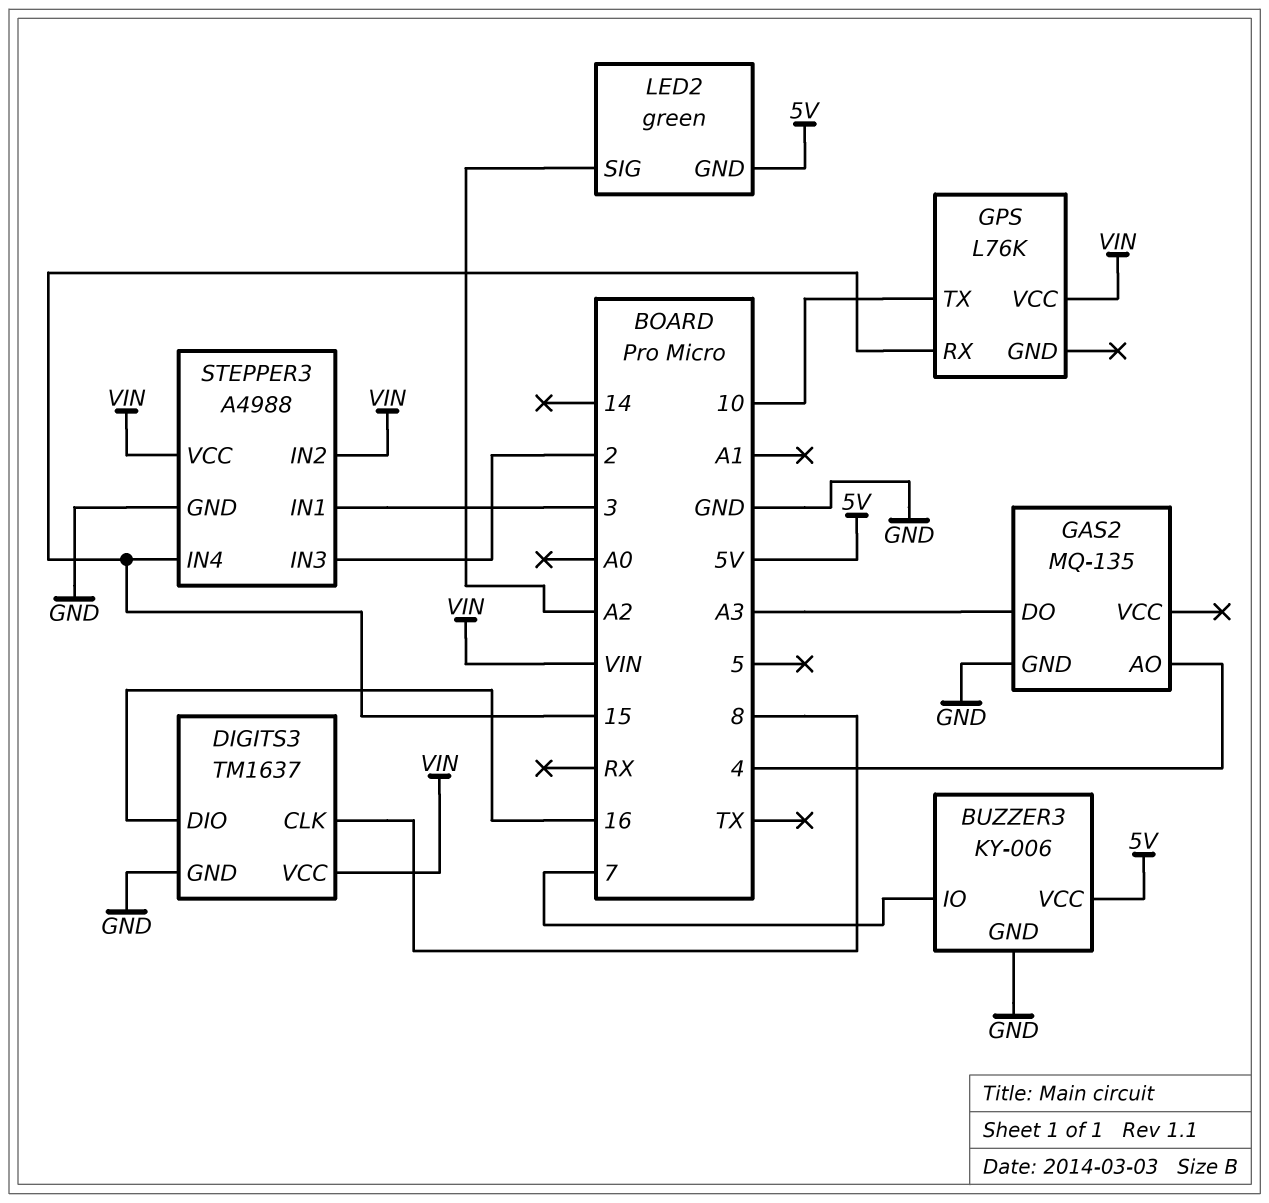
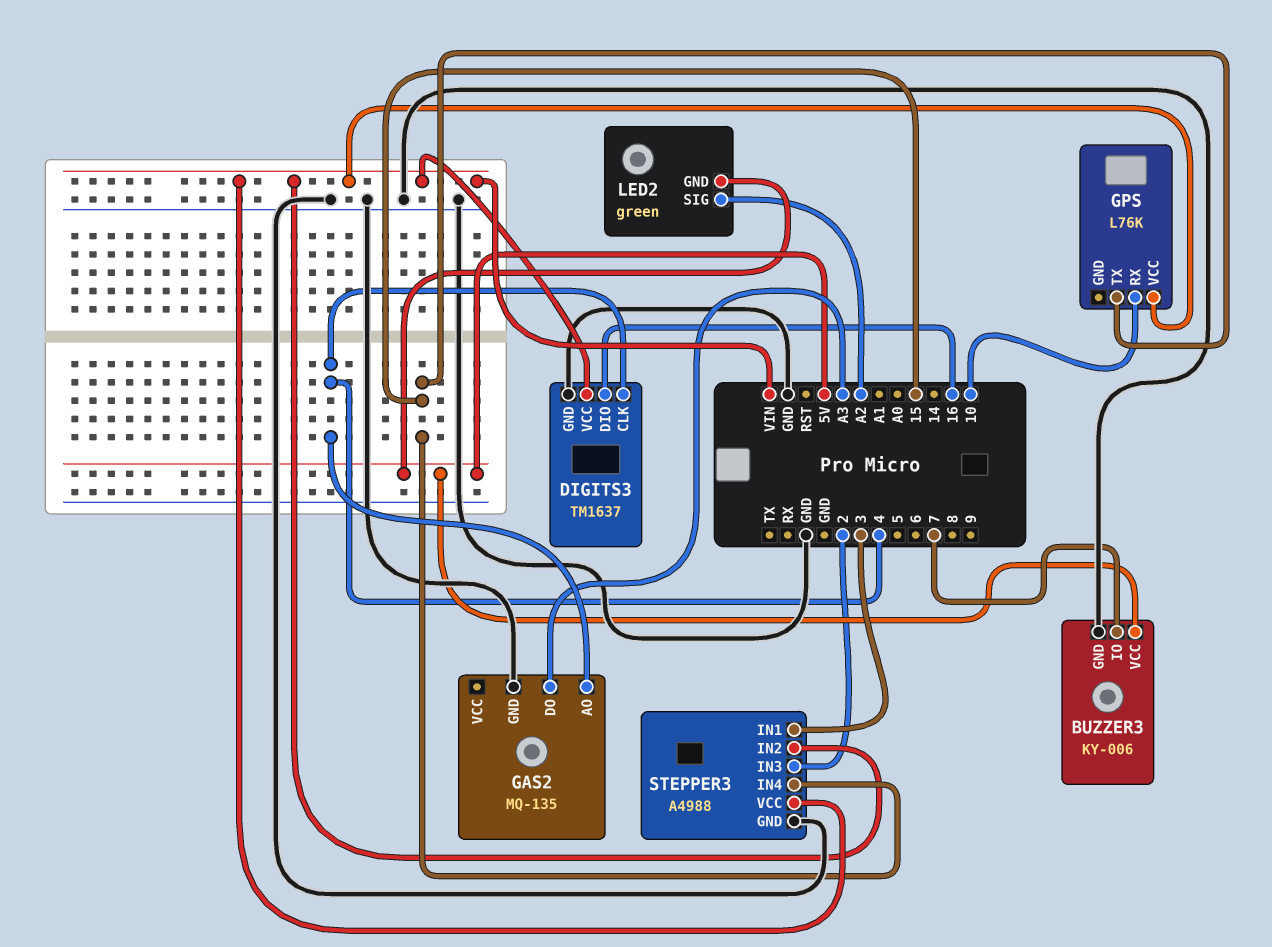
DIGITS3 pin CLK: 8 -> 4
GPS pin RX: 15 -> 10
GPS pin TX: 10 -> 15

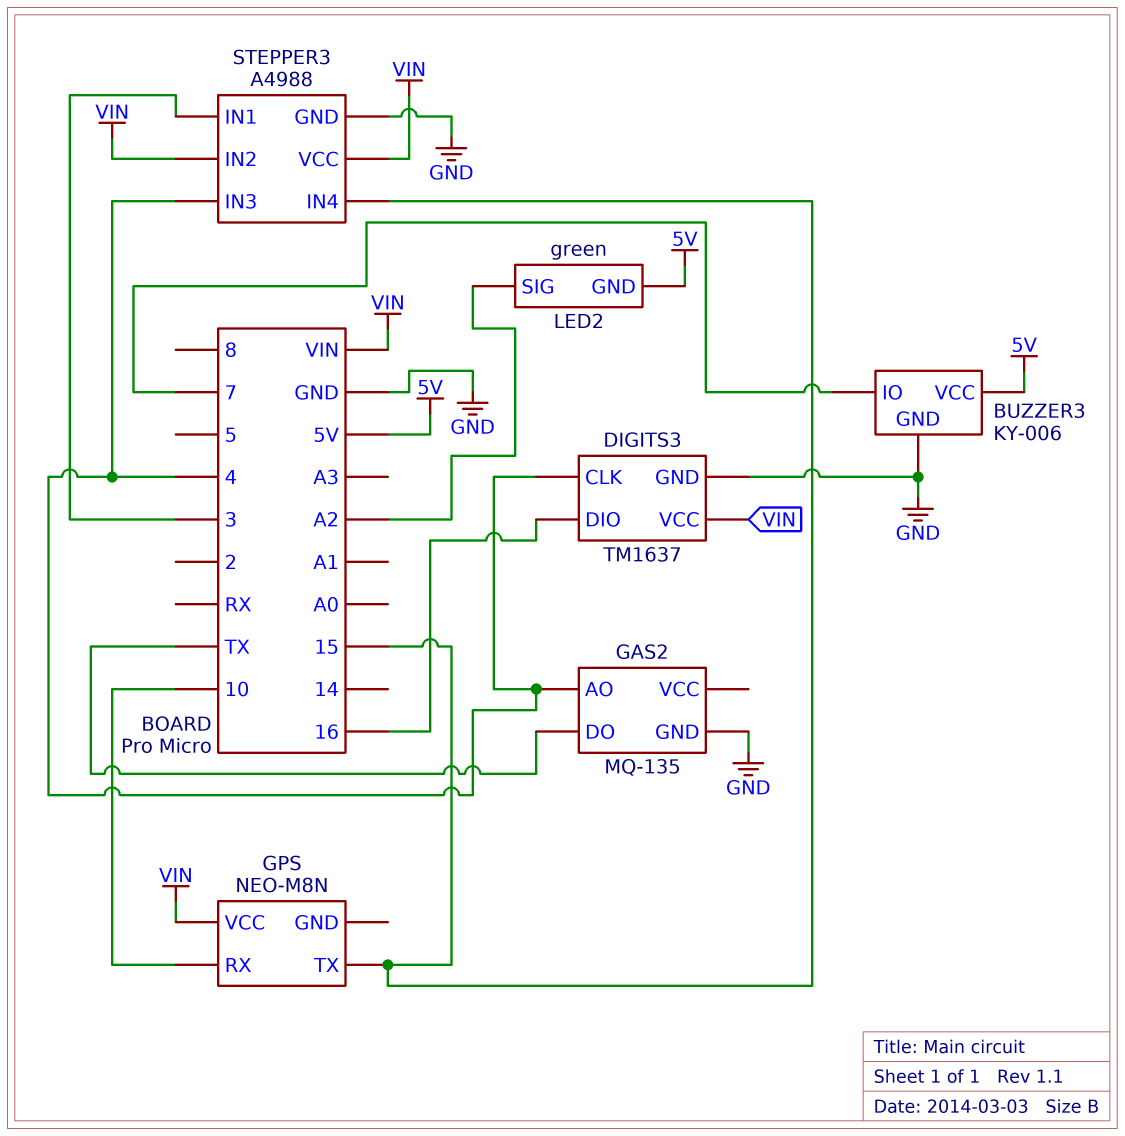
GAS2 pin DO: A3 -> TX
GPS: L76K -> NEO-M8N
STEPPER3 pin IN3: 2 -> 4

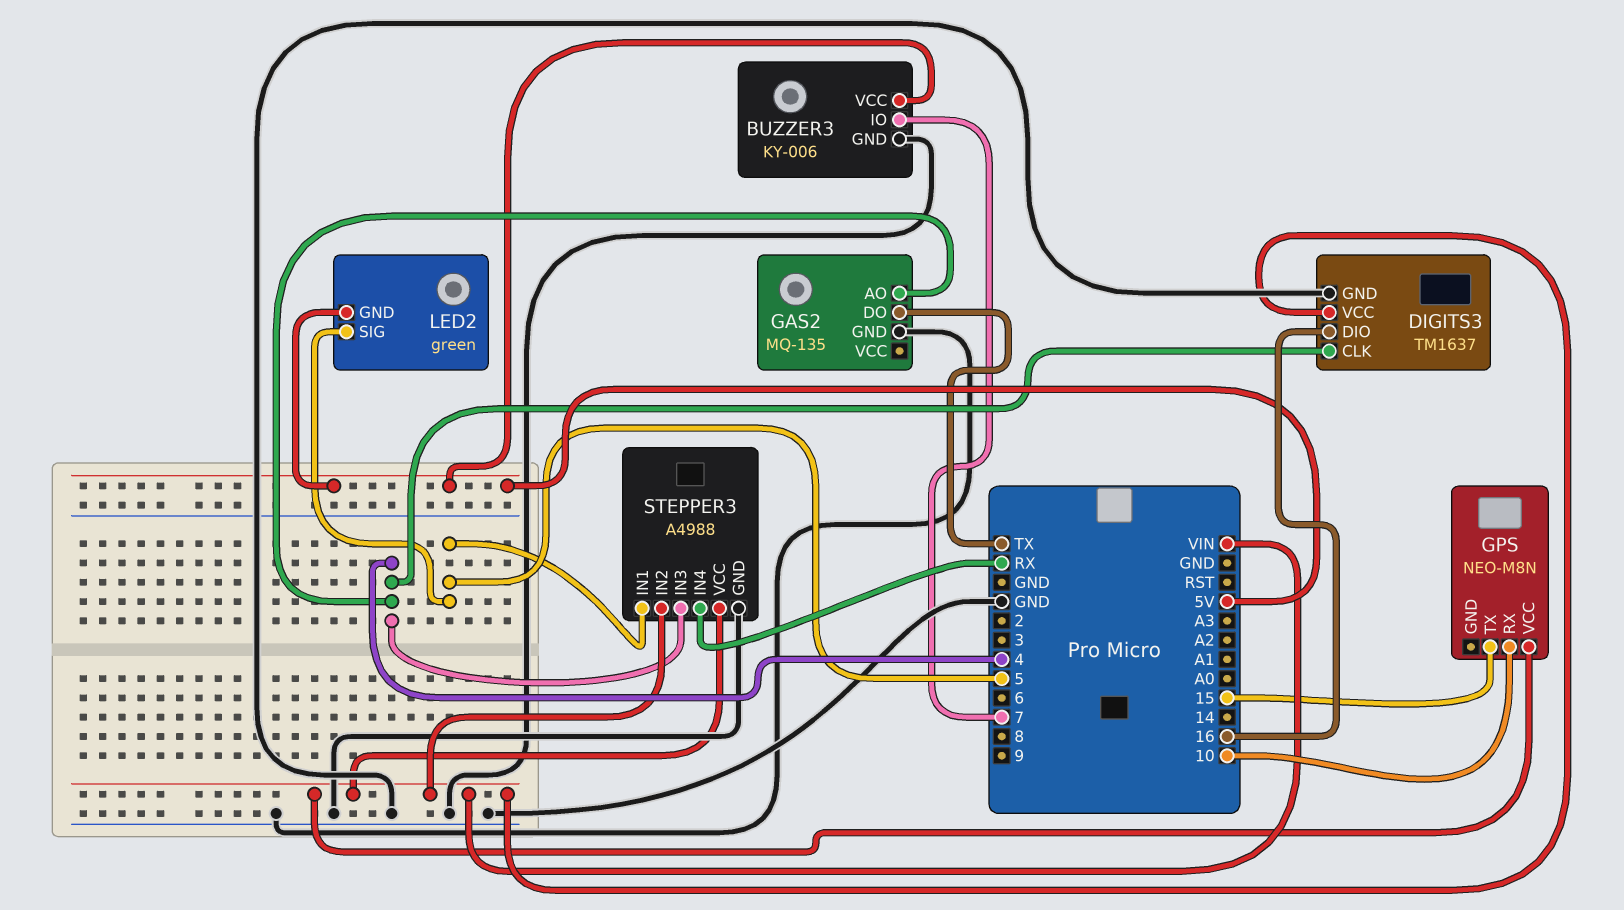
LED2 pin SIG: A2 -> 5
STEPPER3 pin IN1: 3 -> 5
STEPPER3 pin IN4: 15 -> RX

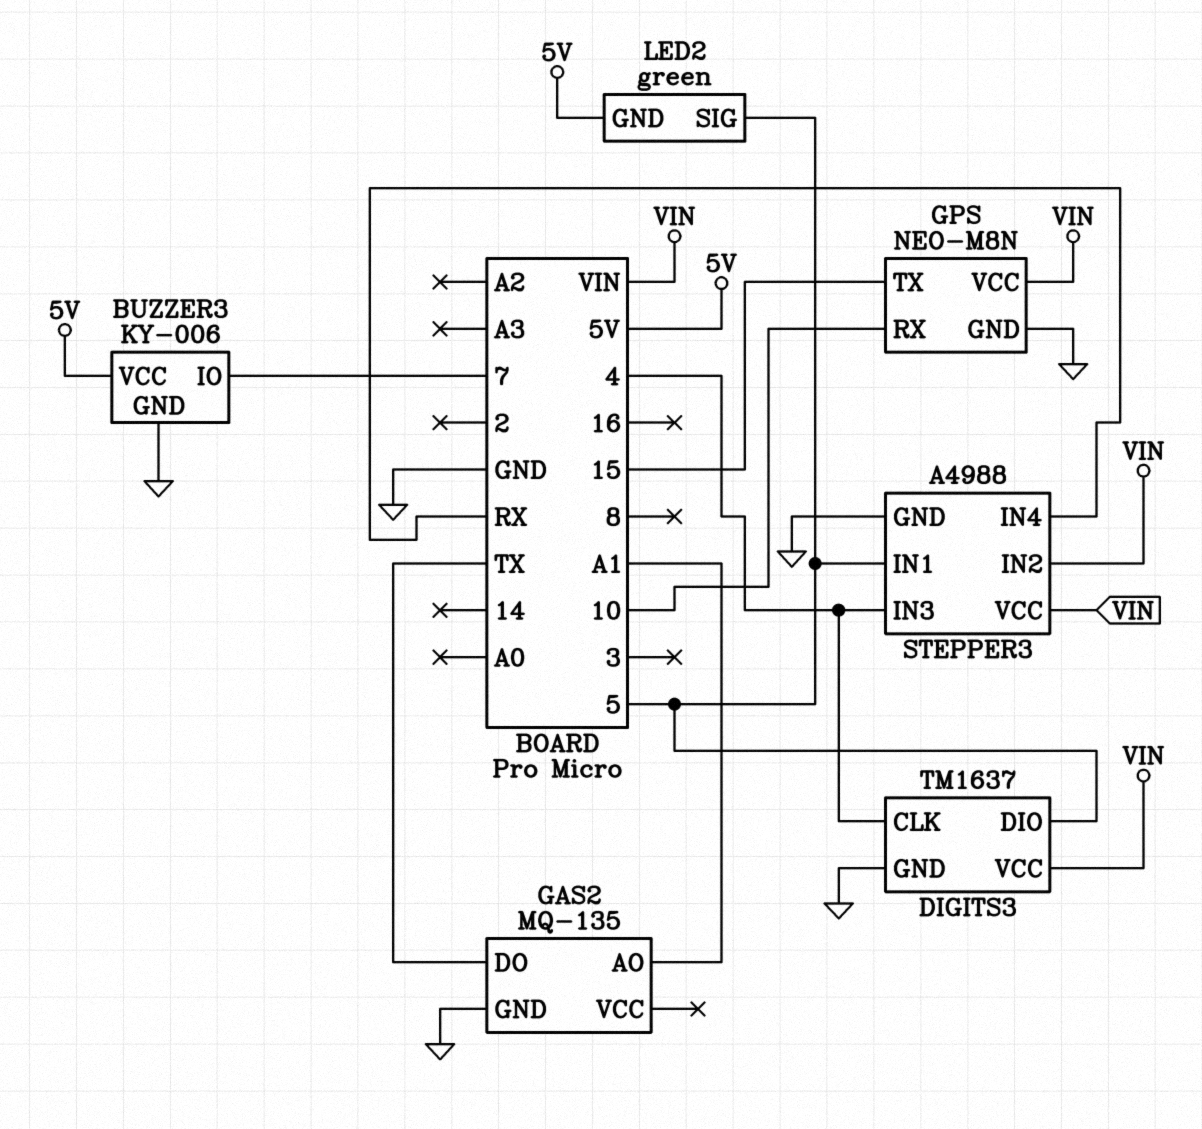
DIGITS3 pin DIO: 16 -> 5
GAS2 pin AO: 4 -> A1
GPS pin GND: none -> GND

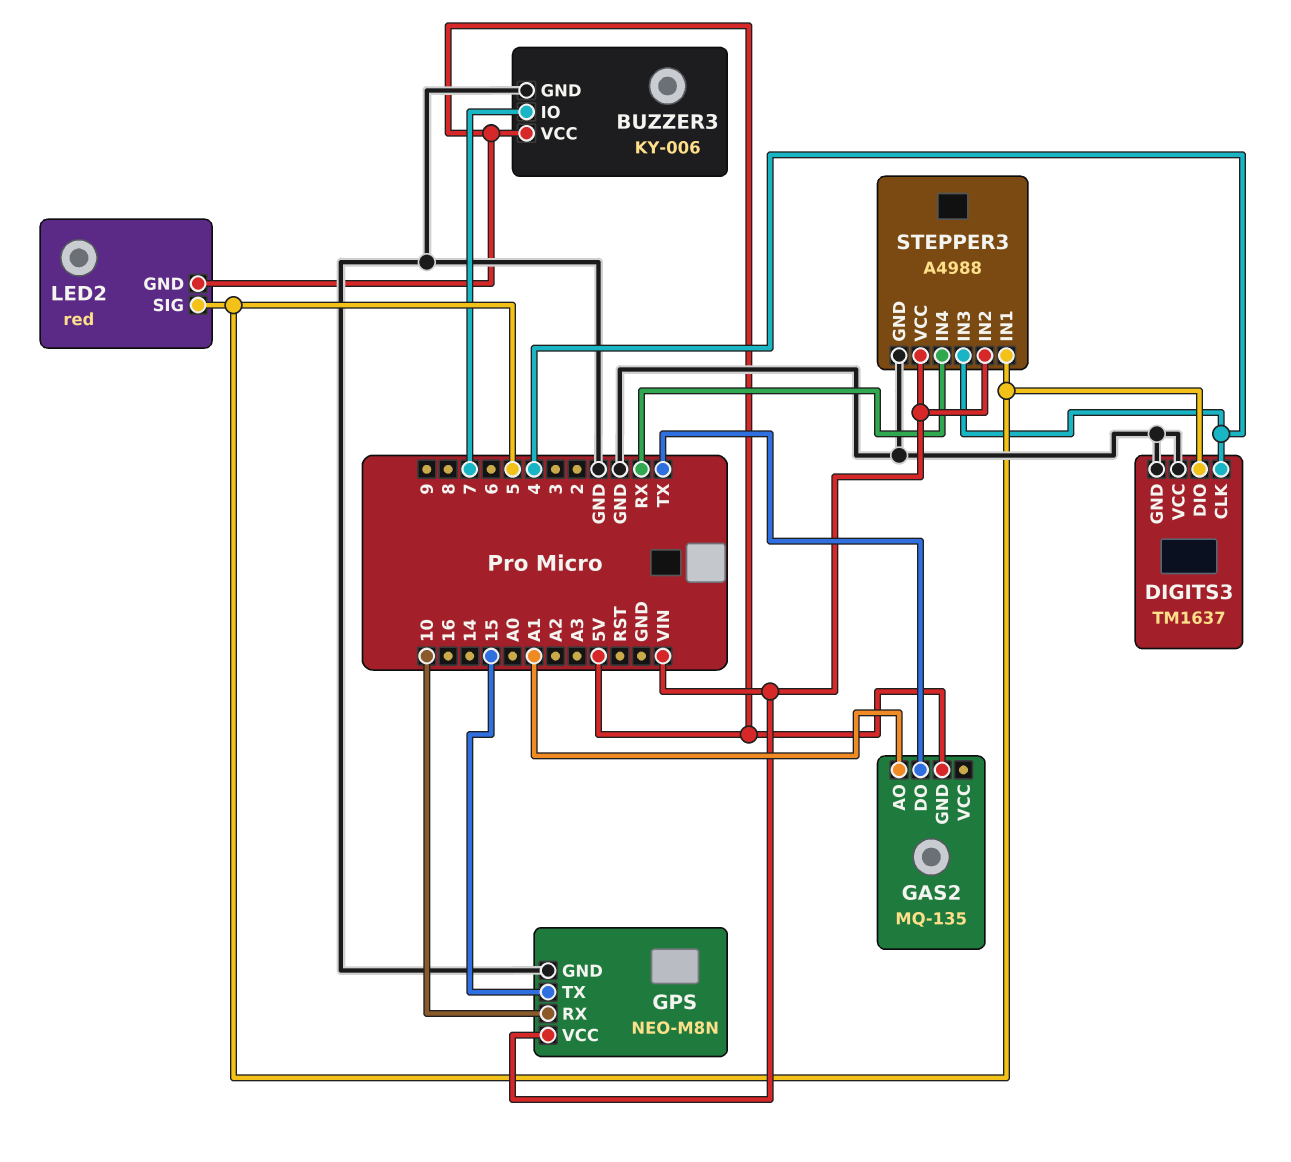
DIGITS3 pin VCC: VIN -> GND
GAS2 pin GND: GND -> 5V
LED2: green -> red

